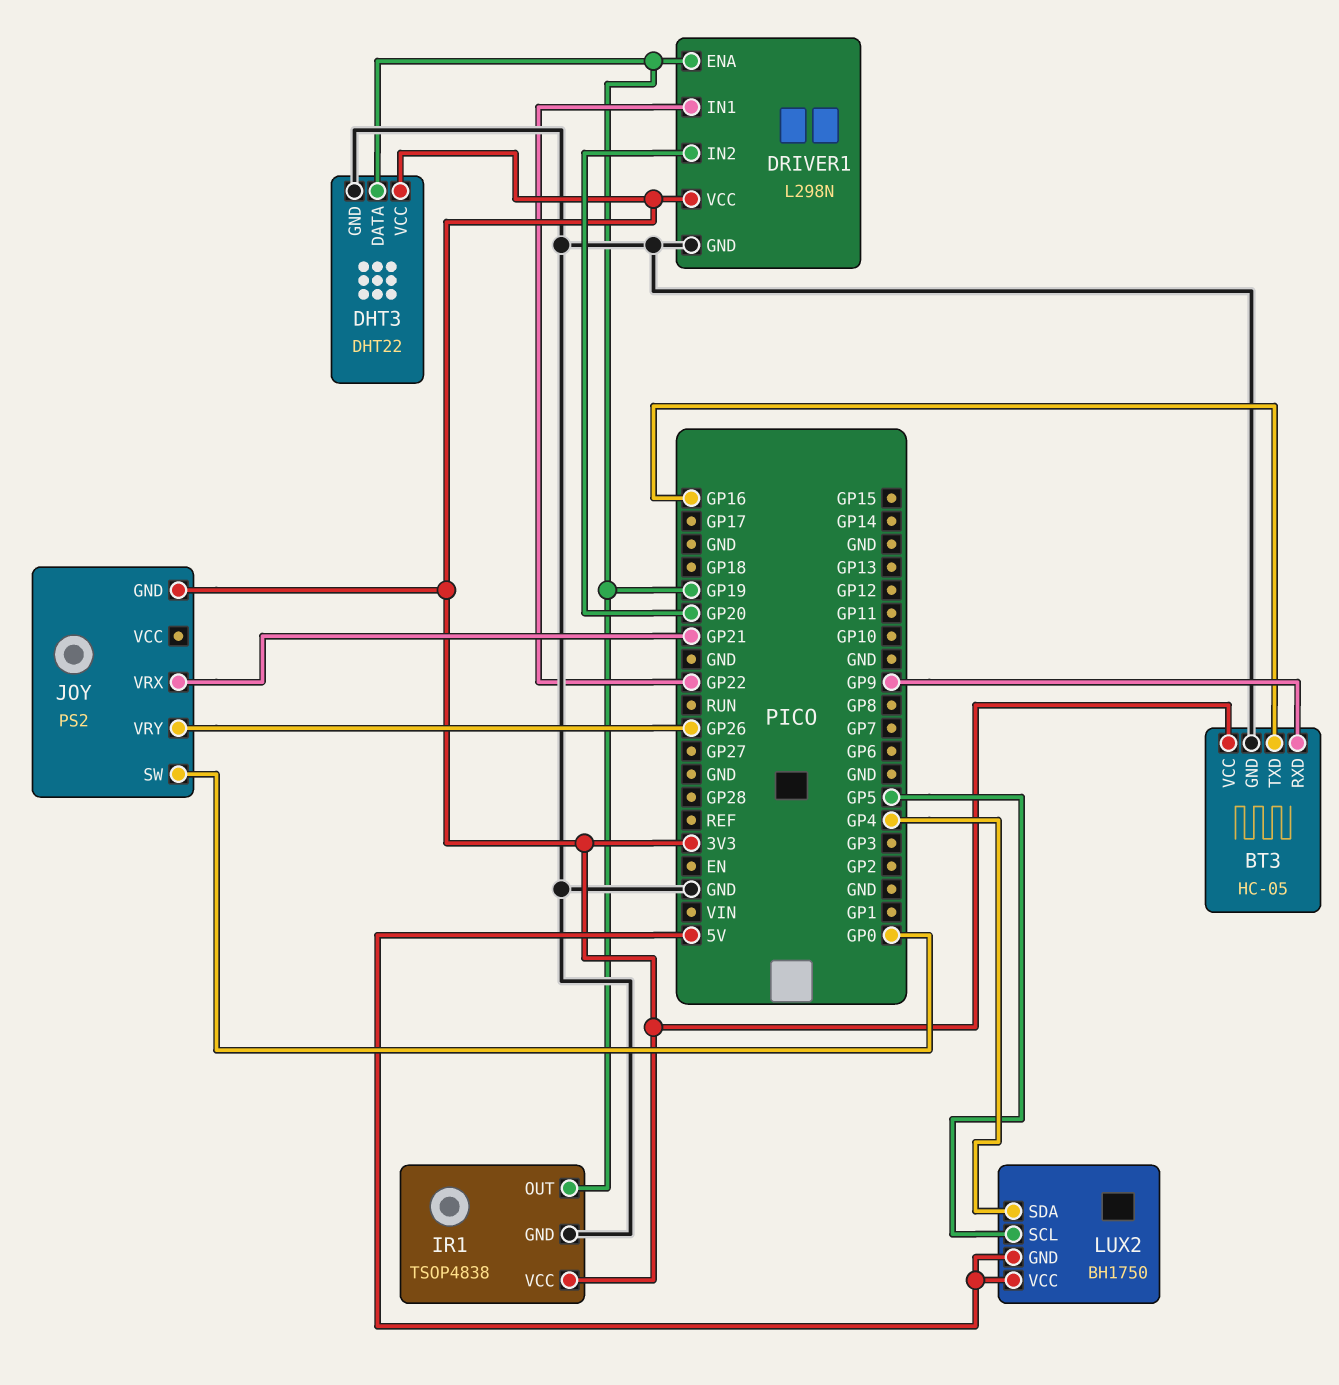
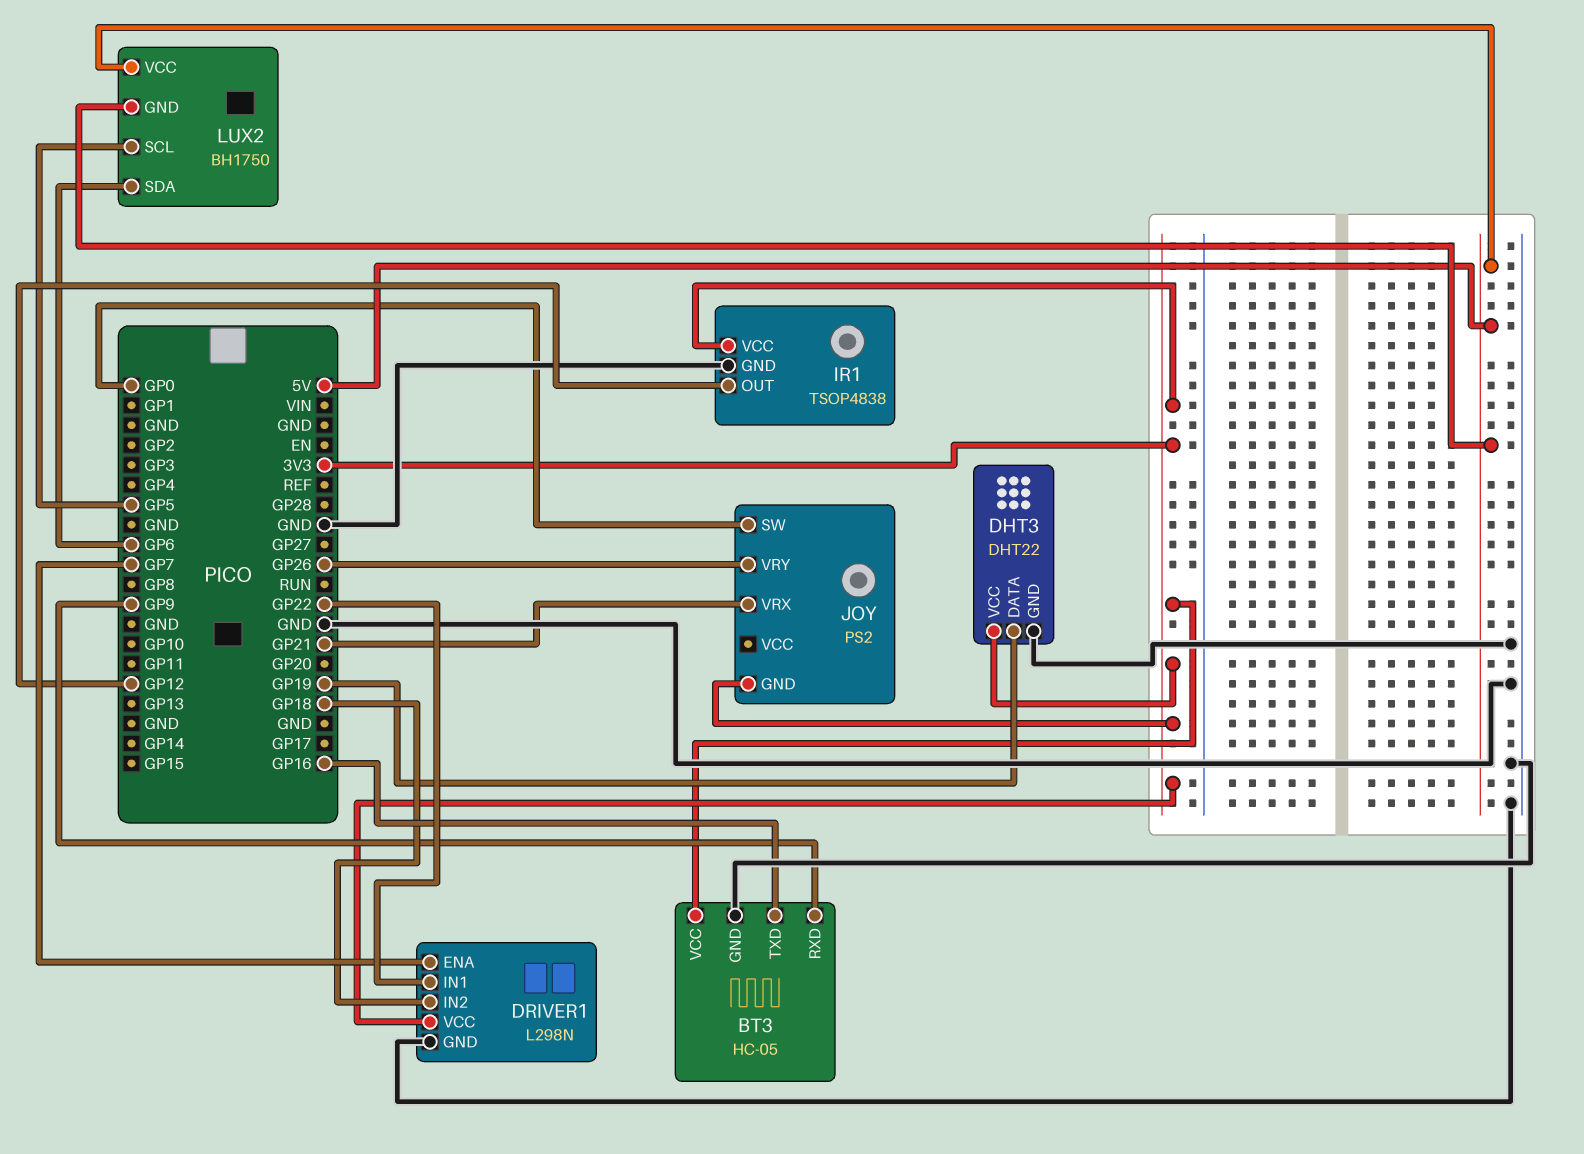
DRIVER1 pin ENA: GP19 -> GP7
DRIVER1 pin IN2: GP20 -> GP18
IR1 pin OUT: GP19 -> GP12
LUX2 pin SDA: GP4 -> GP6

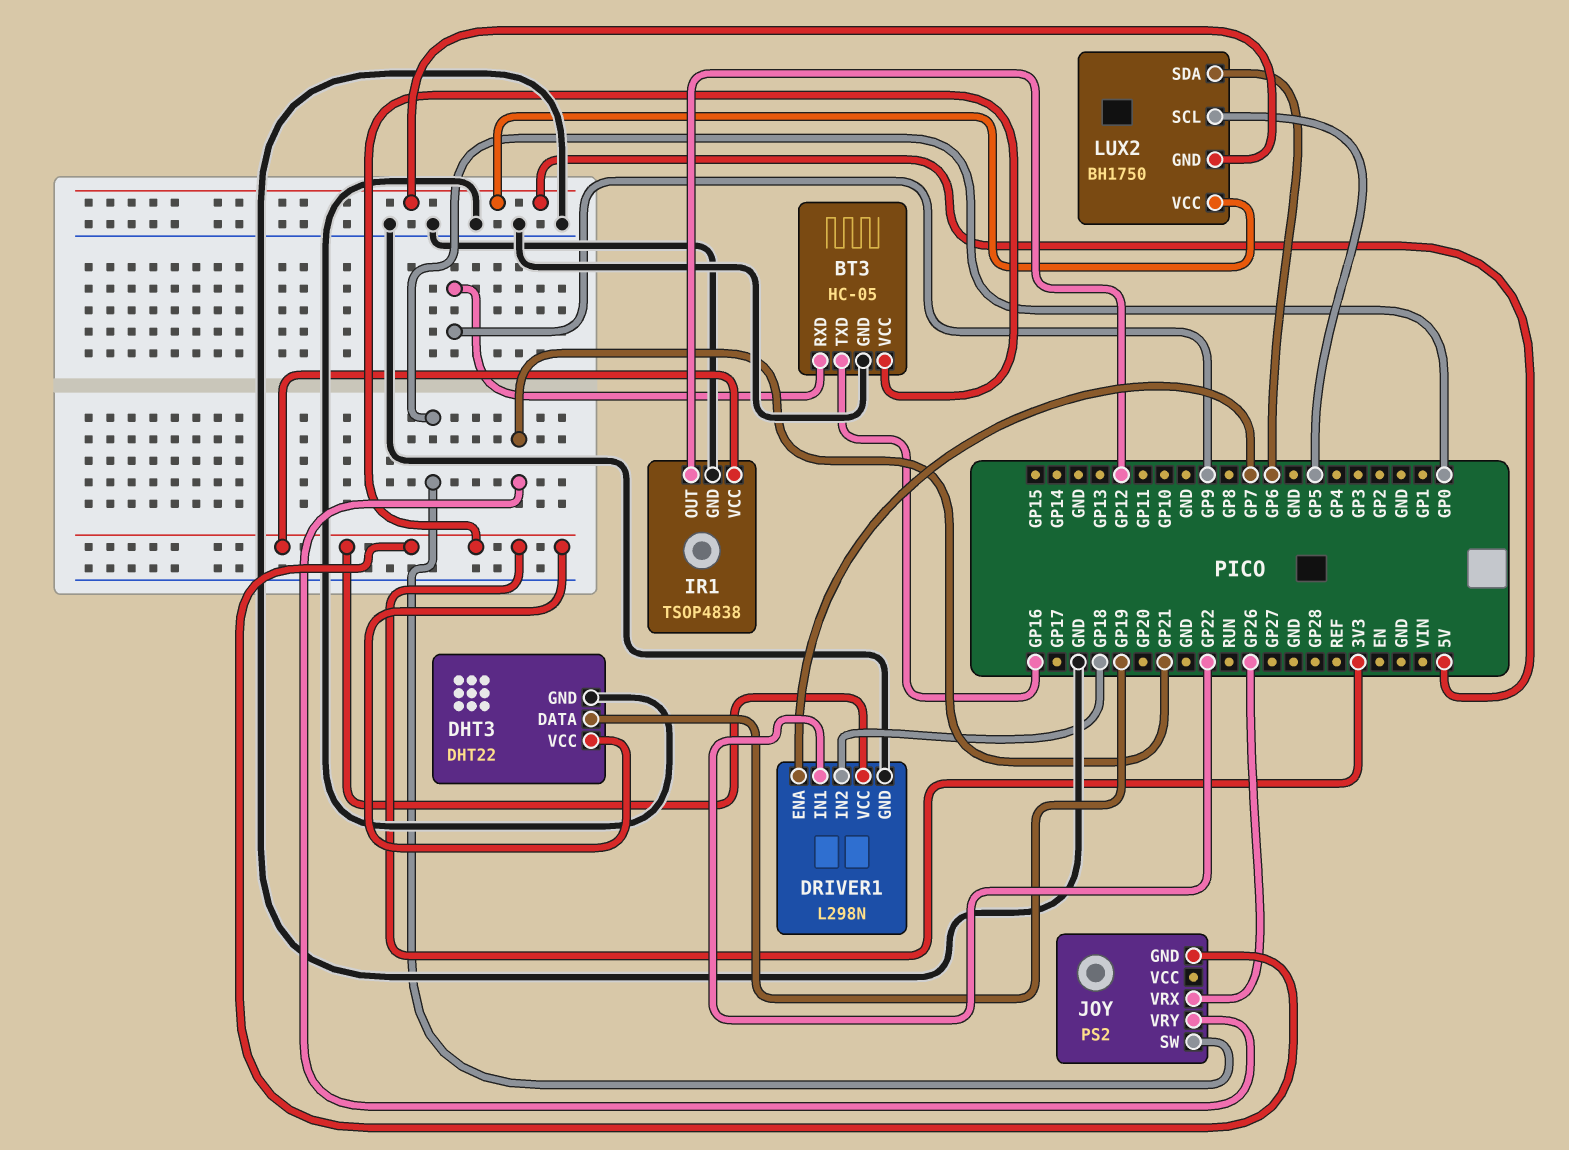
JOY pin VRX: GP21 -> GP26
JOY pin VRY: GP26 -> GP21

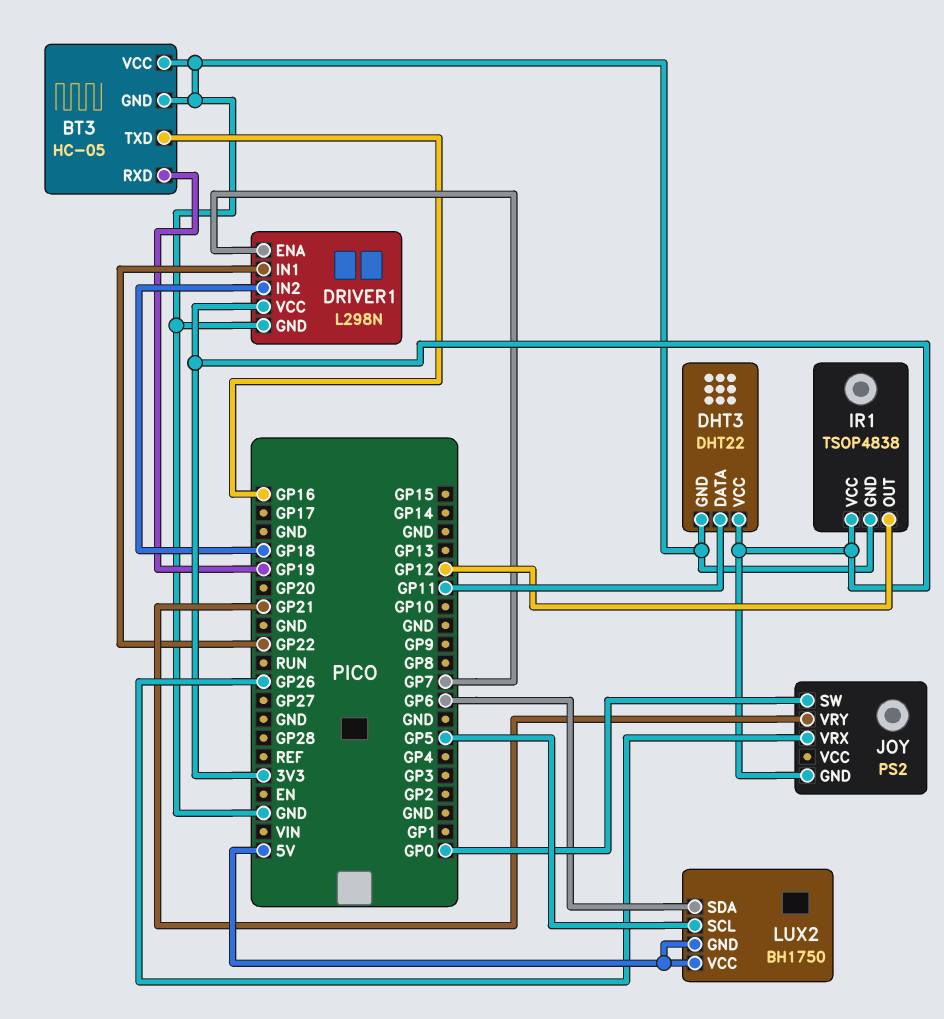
BT3 pin RXD: GP9 -> GP19
BT3 pin VCC: 3V3 -> GND
DHT3 pin DATA: GP19 -> GP11

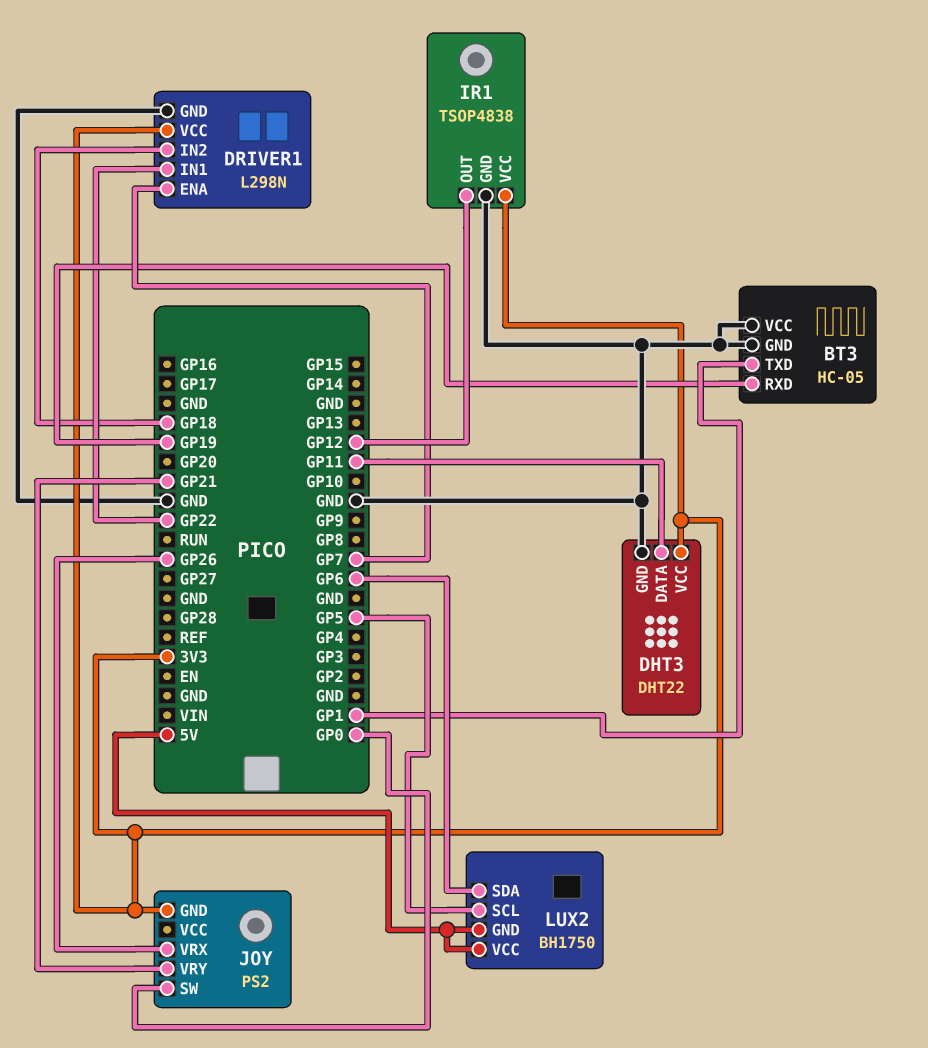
BT3 pin TXD: GP16 -> GP1

